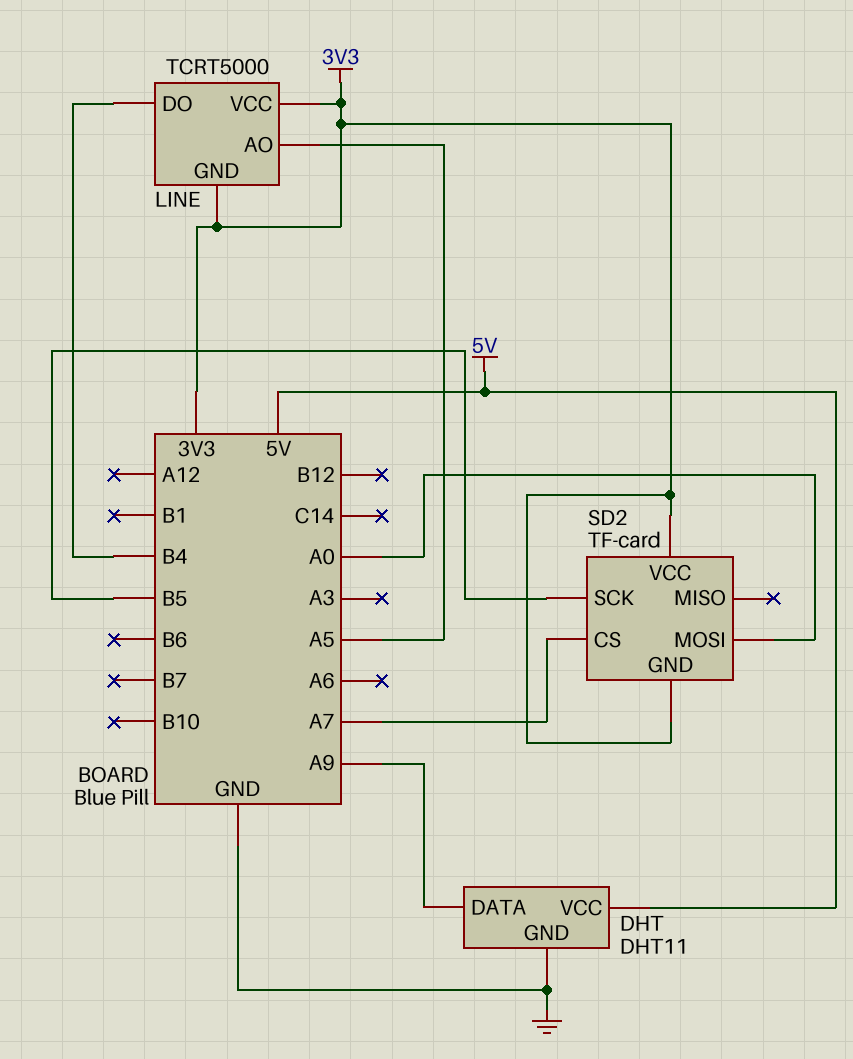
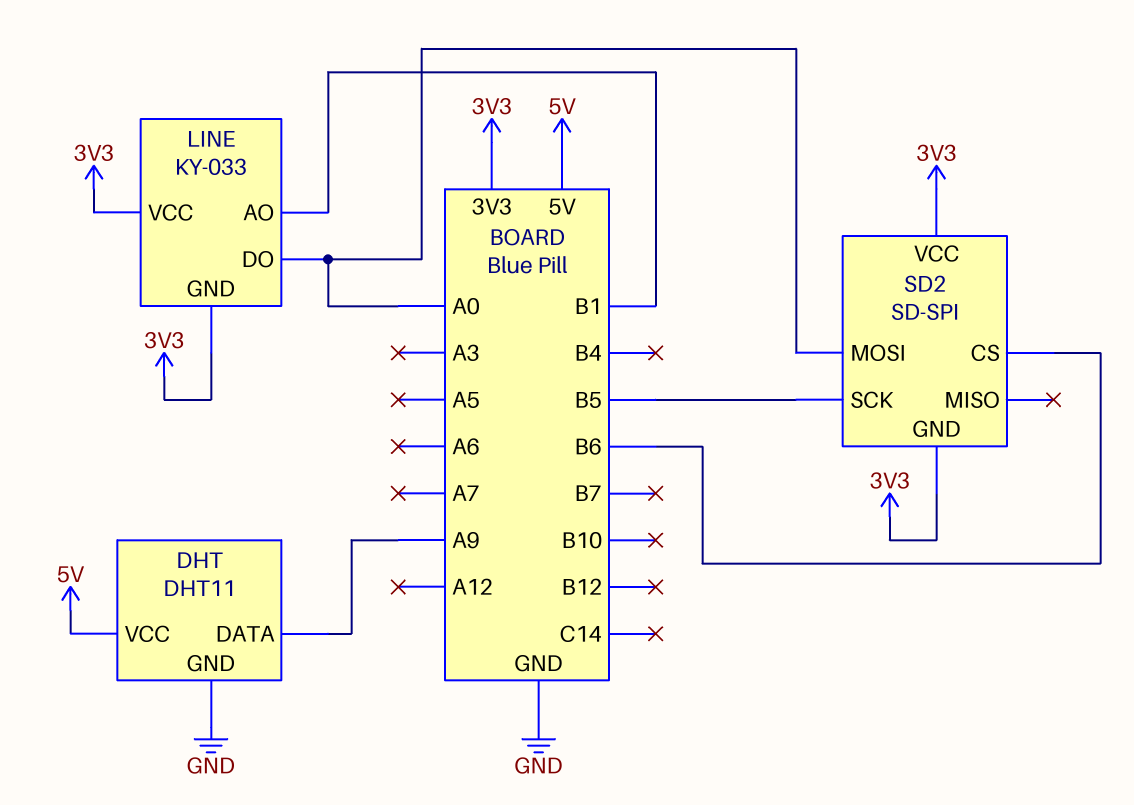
LINE: TCRT5000 -> KY-033
LINE pin AO: A5 -> B1
LINE pin DO: B4 -> A0
SD2: TF-card -> SD-SPI
SD2 pin CS: A7 -> B6

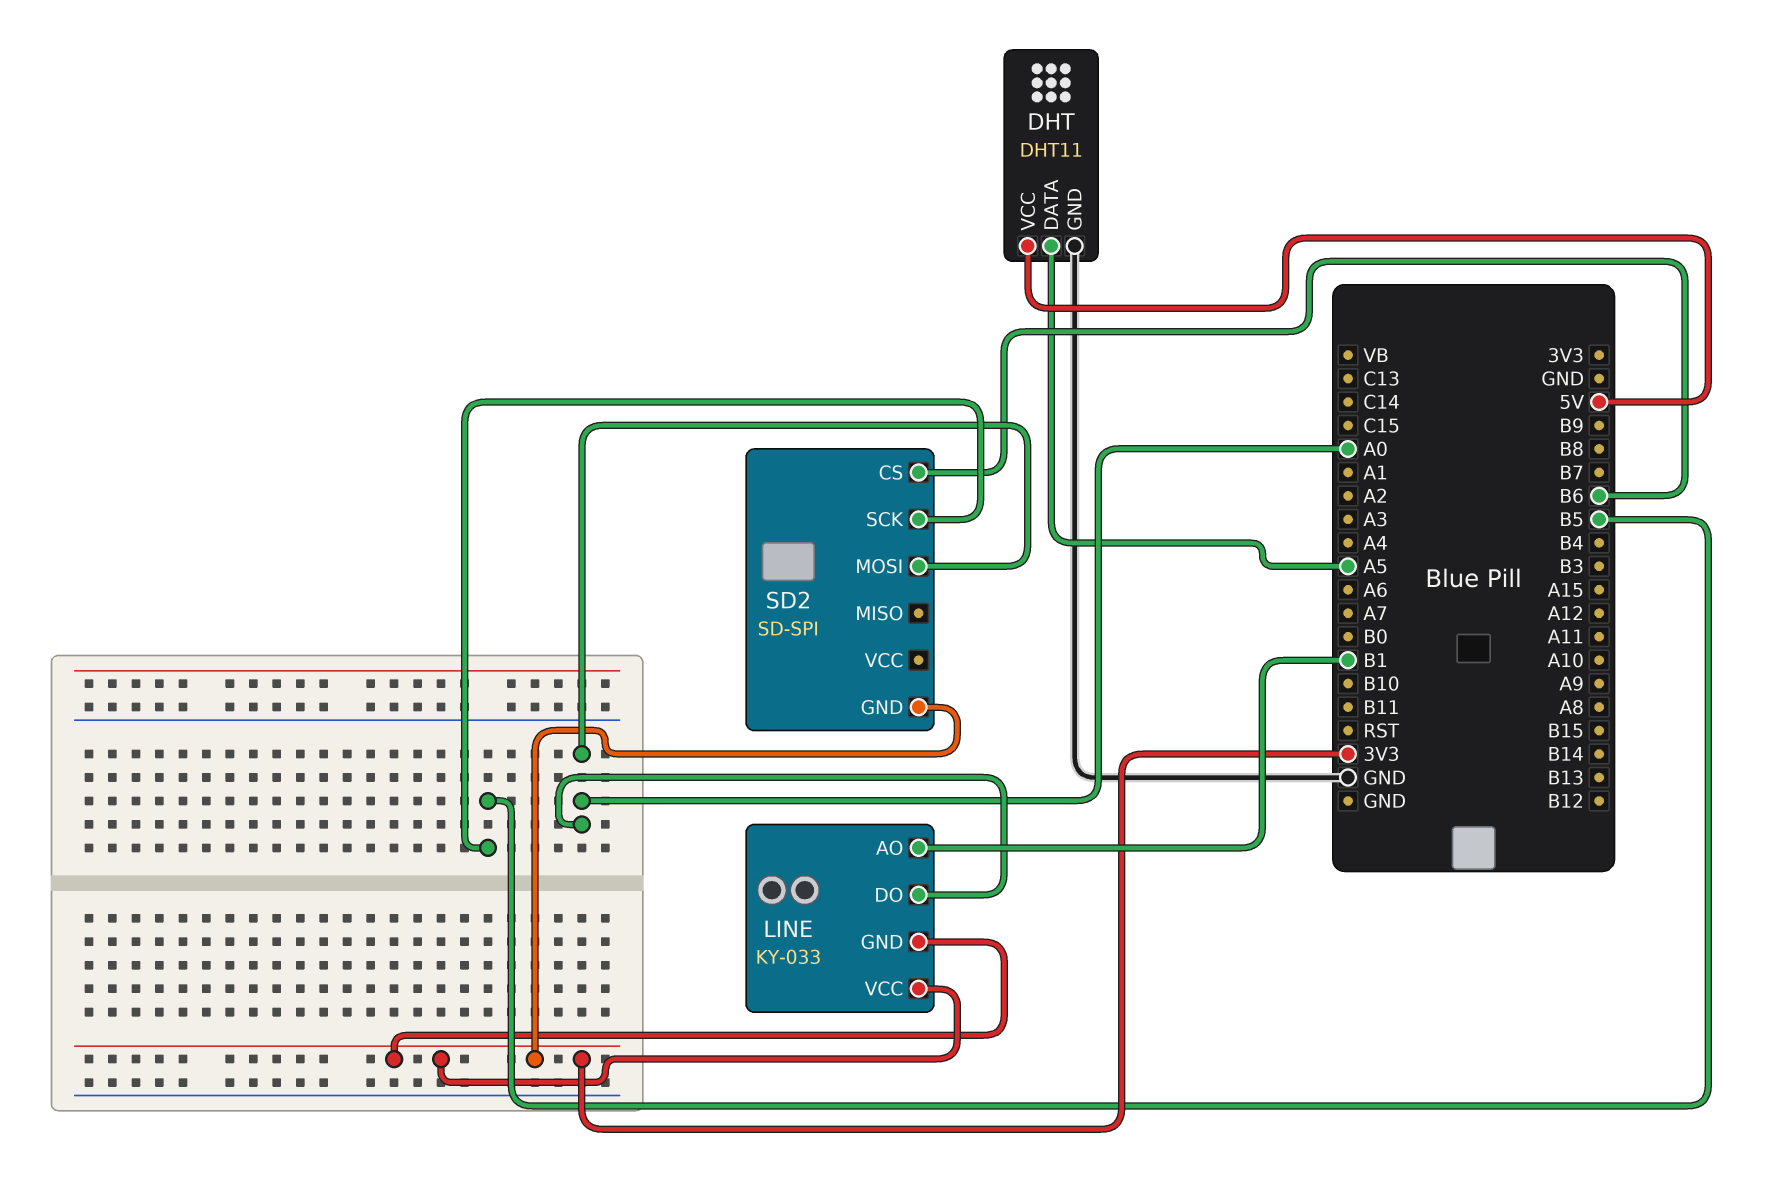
DHT pin DATA: A9 -> A5
SD2 pin VCC: 3V3 -> none

